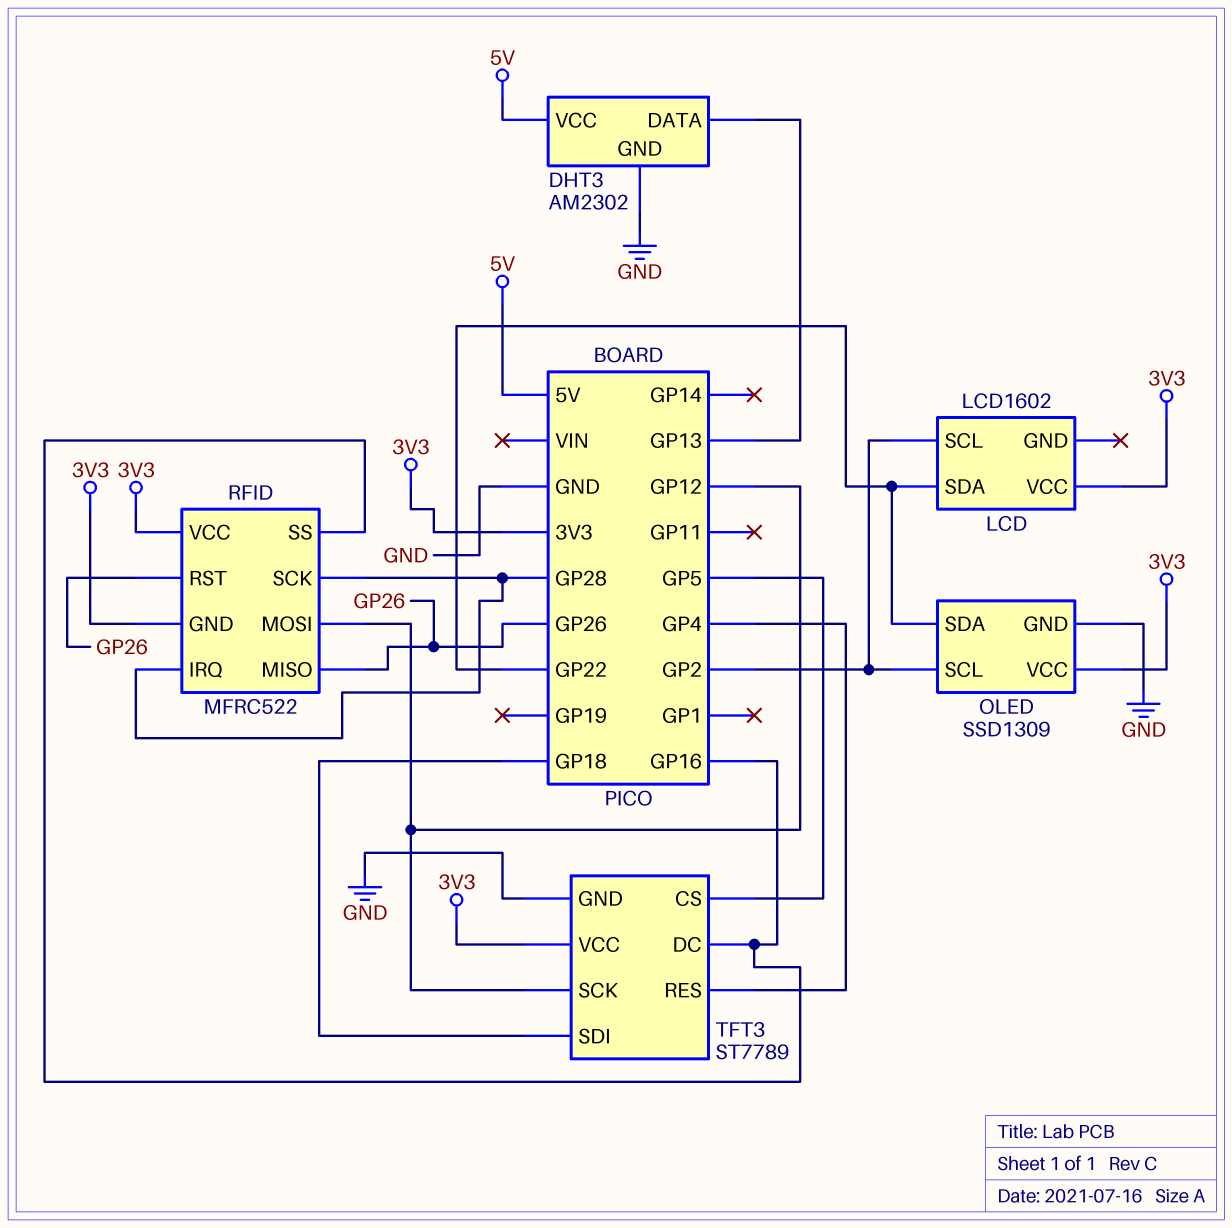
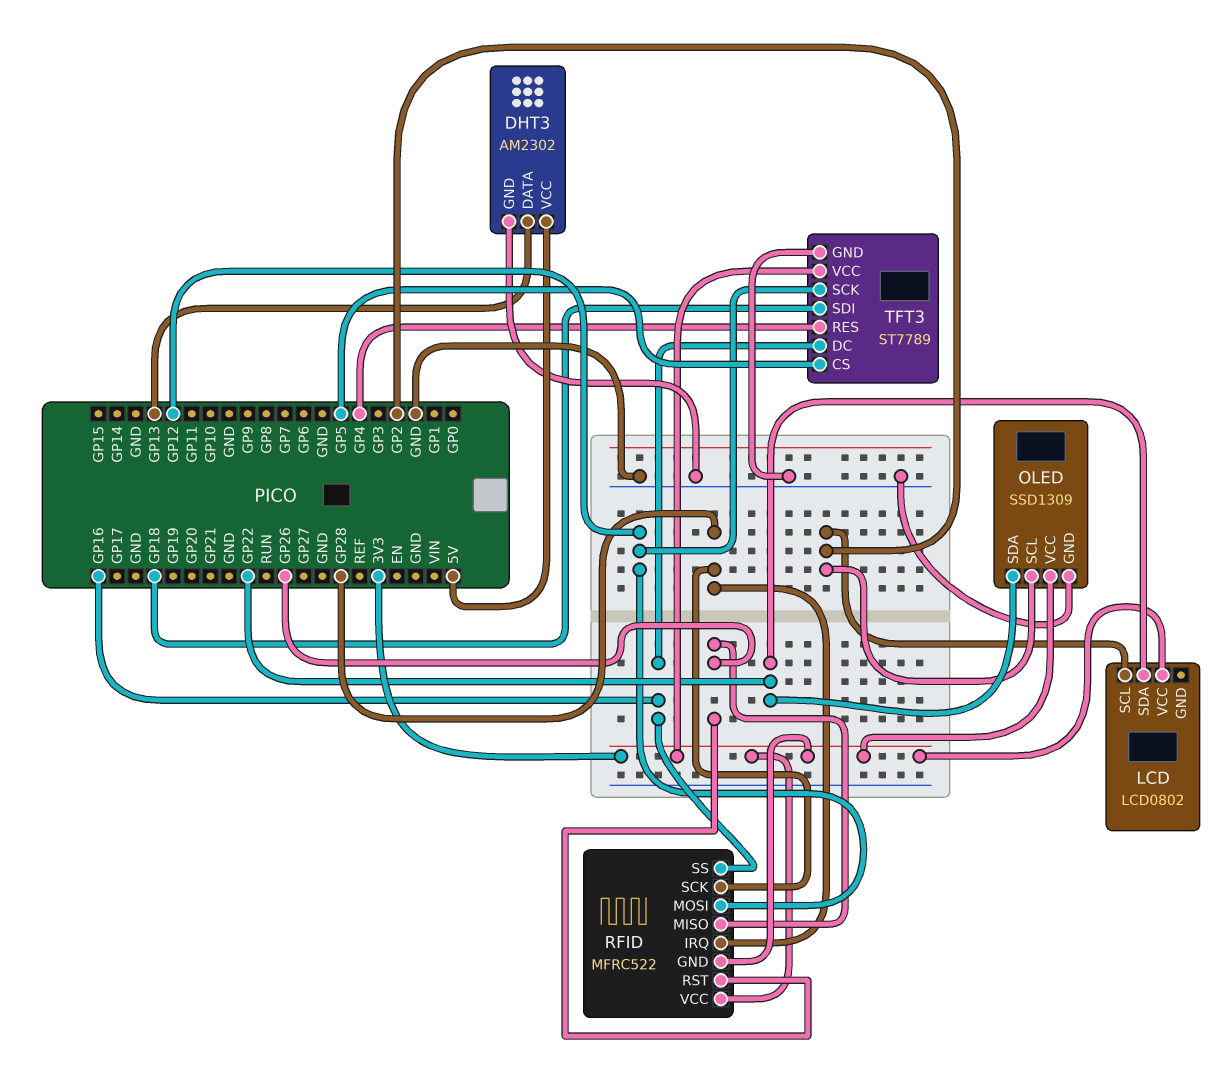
LCD: LCD1602 -> LCD0802

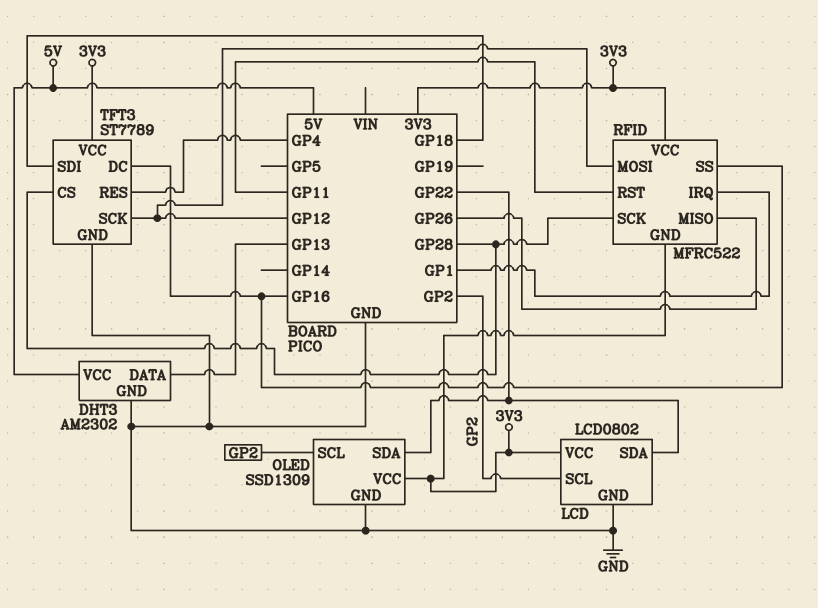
LCD pin GND: none -> GND
RFID pin IRQ: GP28 -> GP1
RFID pin RST: GP26 -> GP11
TFT3 pin CS: GP5 -> GP28

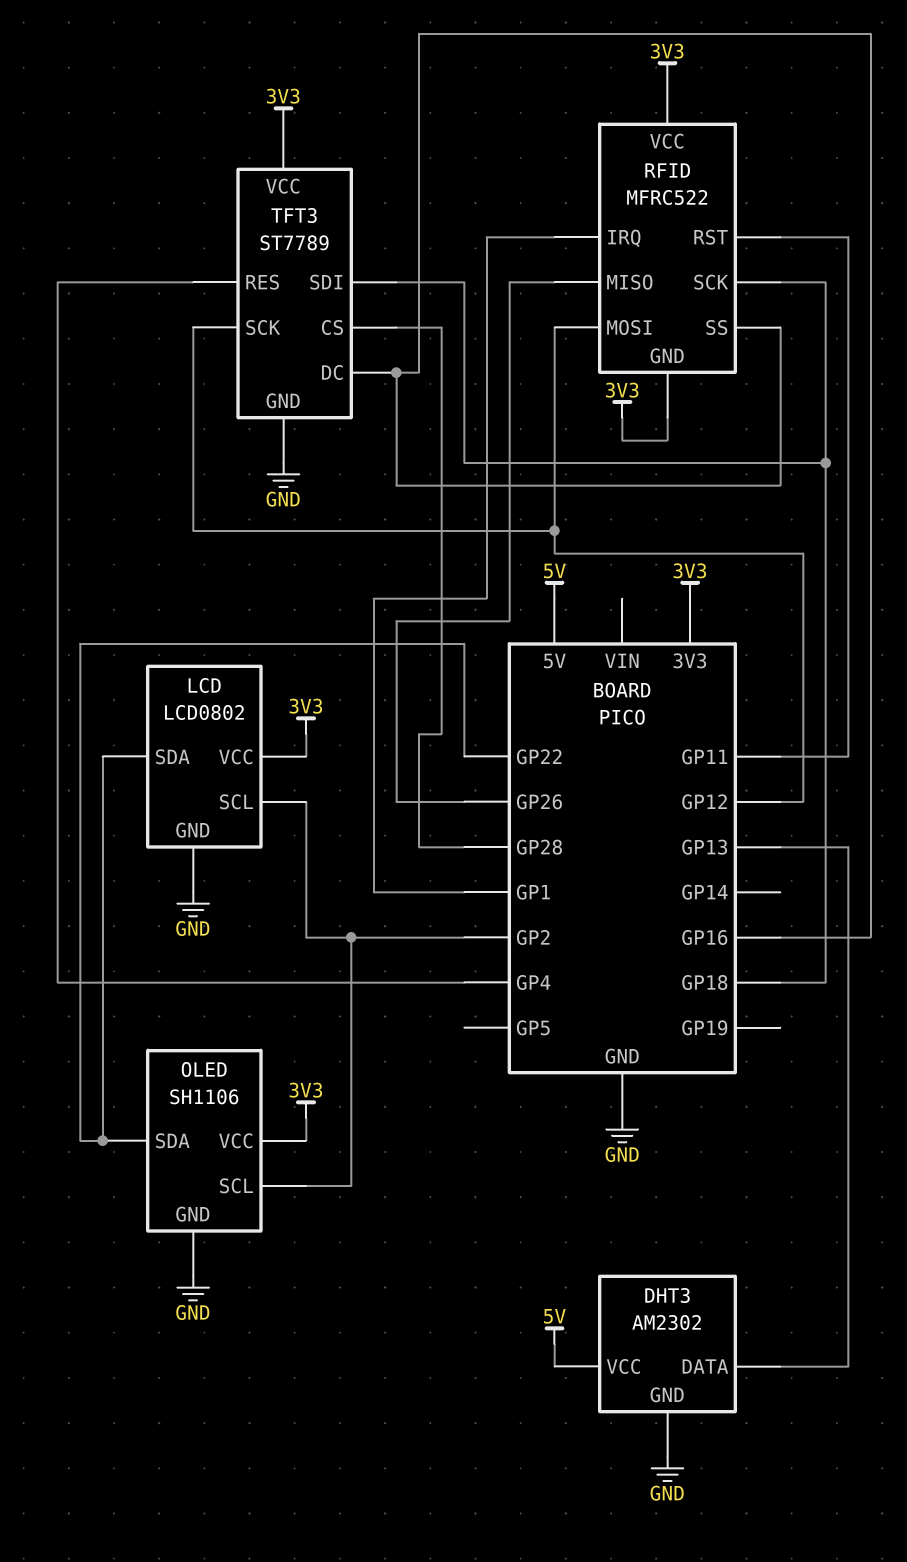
OLED: SSD1309 -> SH1106
RFID pin SCK: GP28 -> GP18

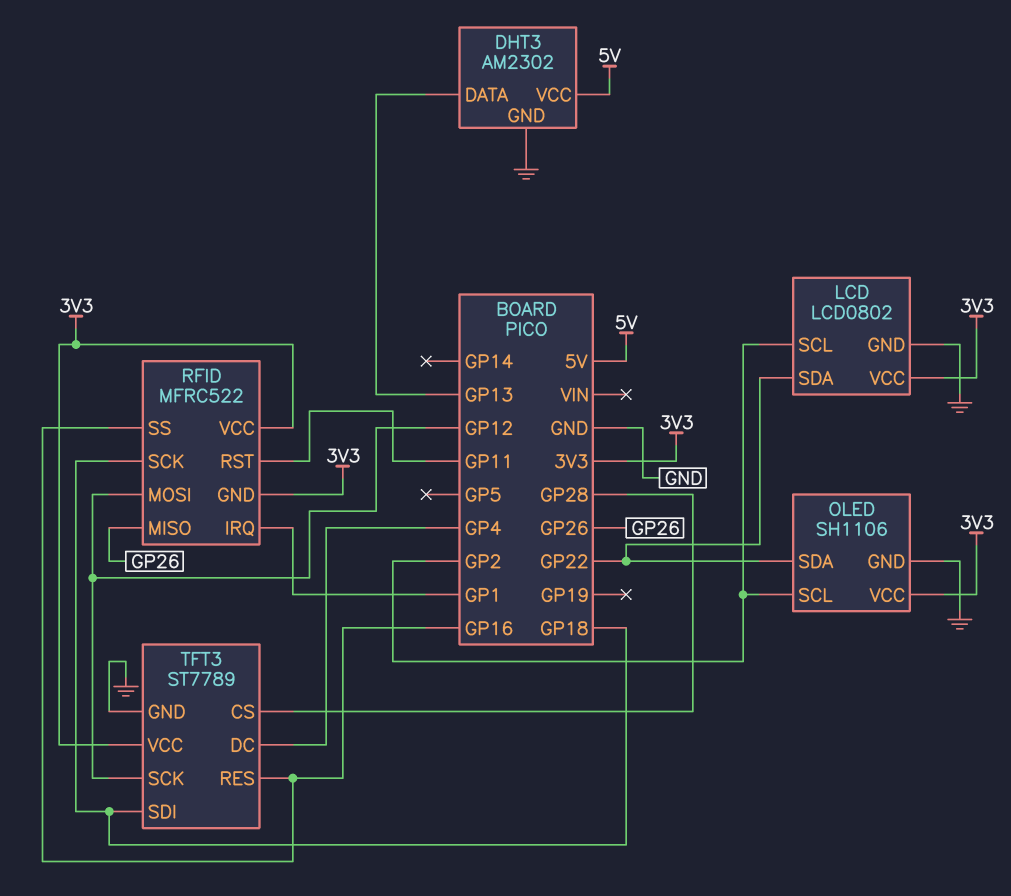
TFT3 pin DC: GP16 -> GP4
TFT3 pin RES: GP4 -> GP16

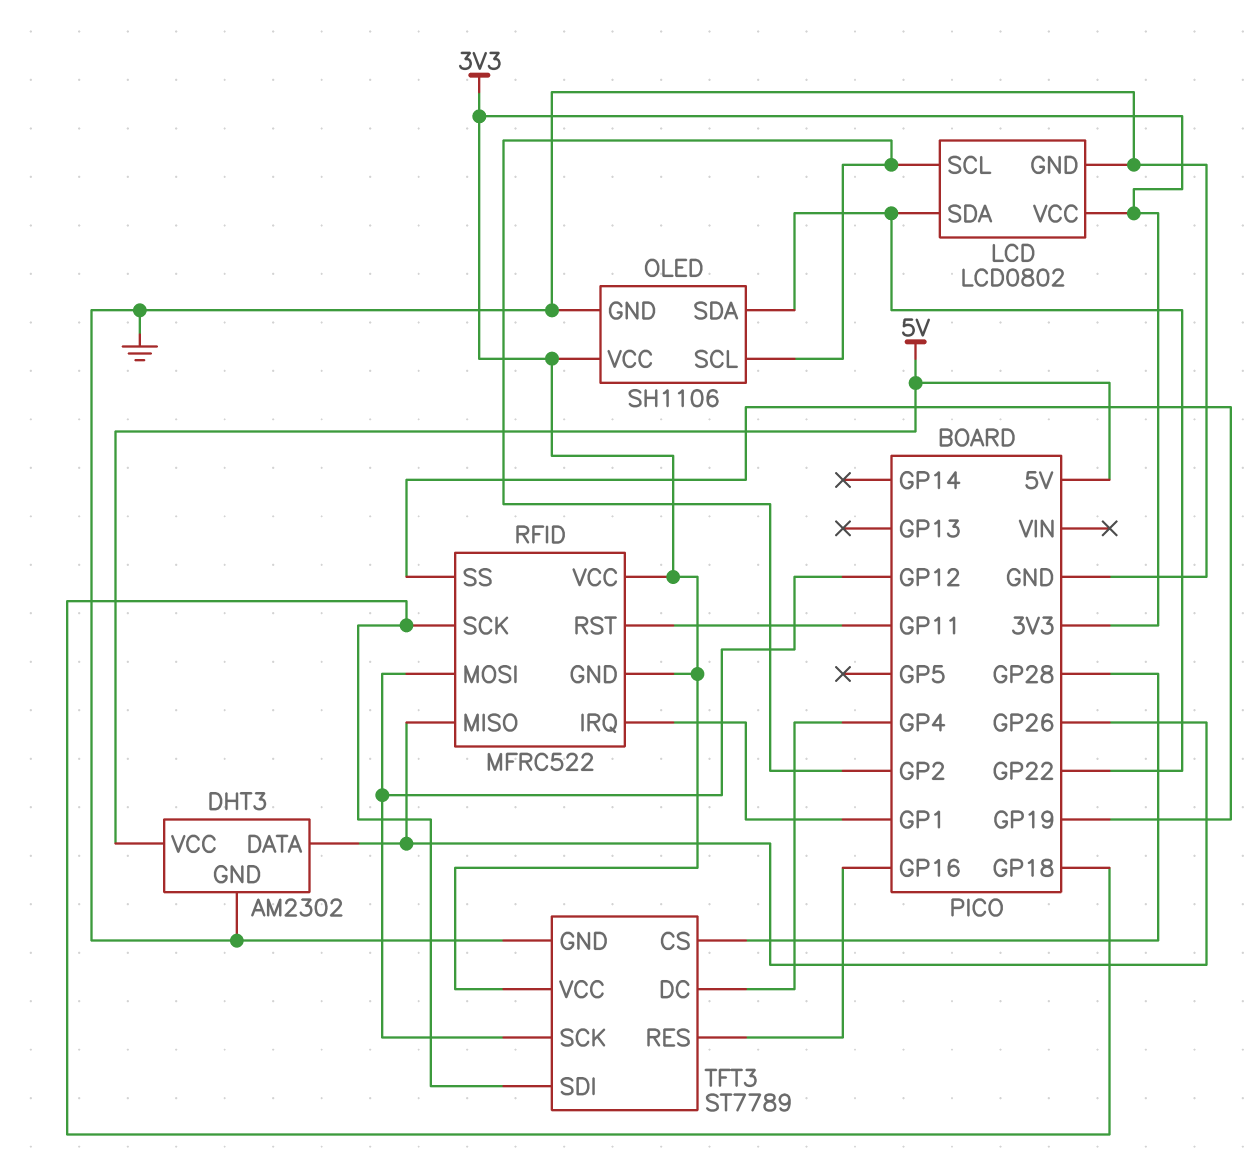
DHT3 pin DATA: GP13 -> GP26
RFID pin SS: GP16 -> GP19

